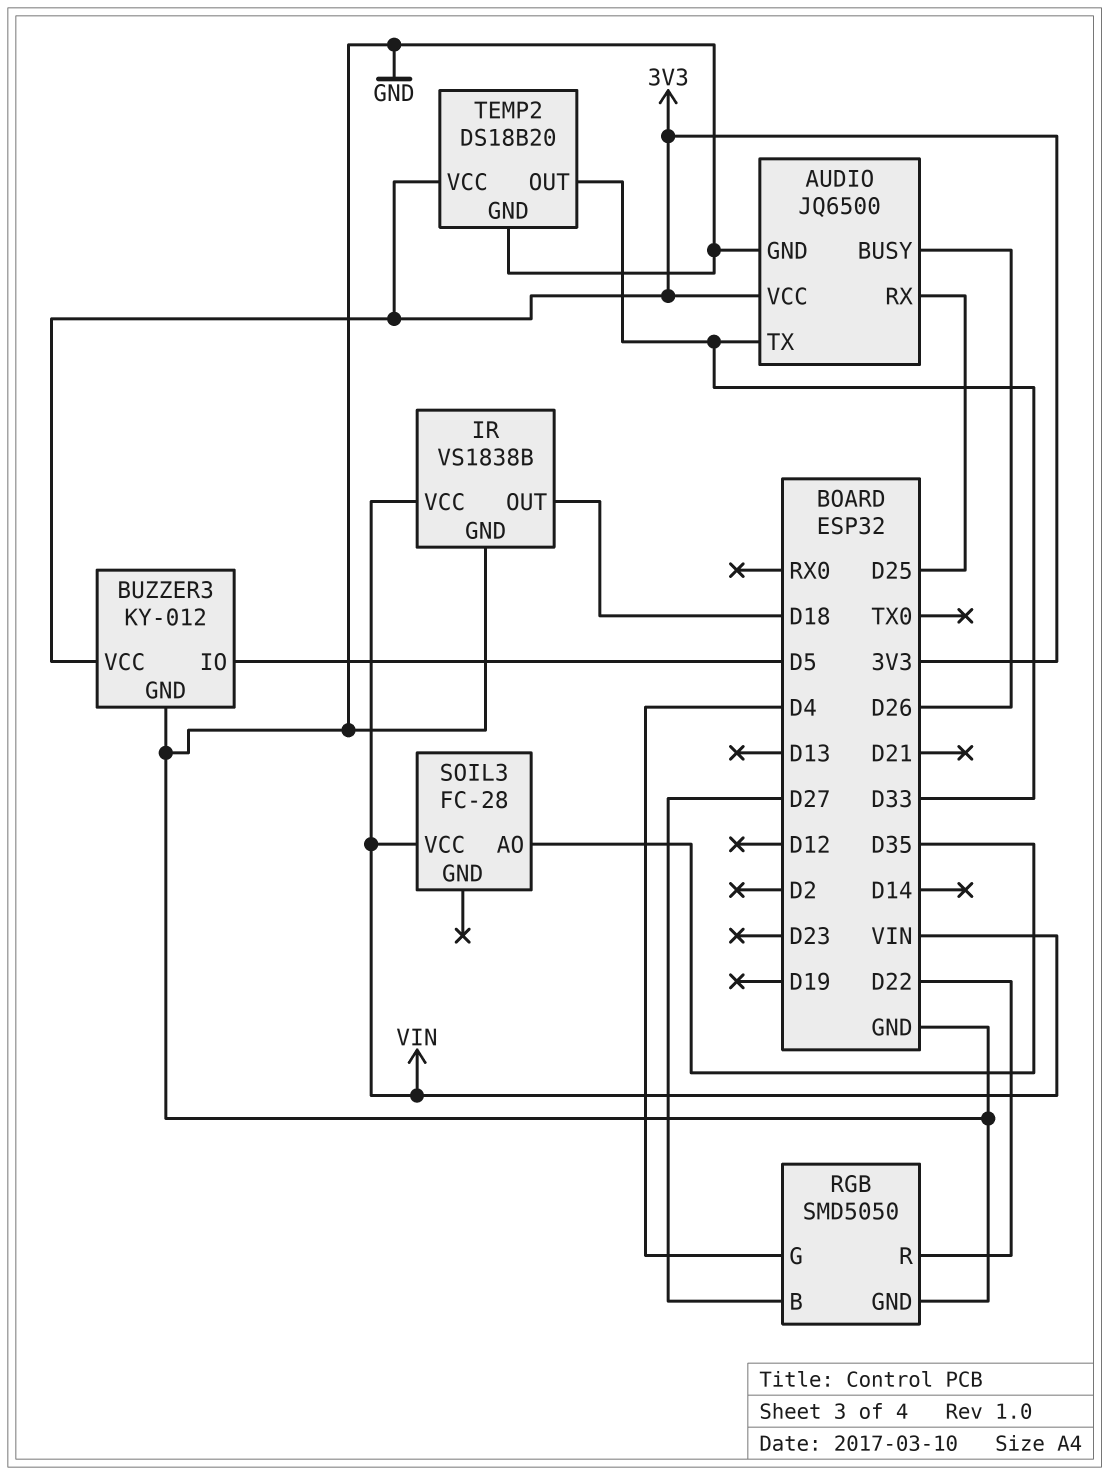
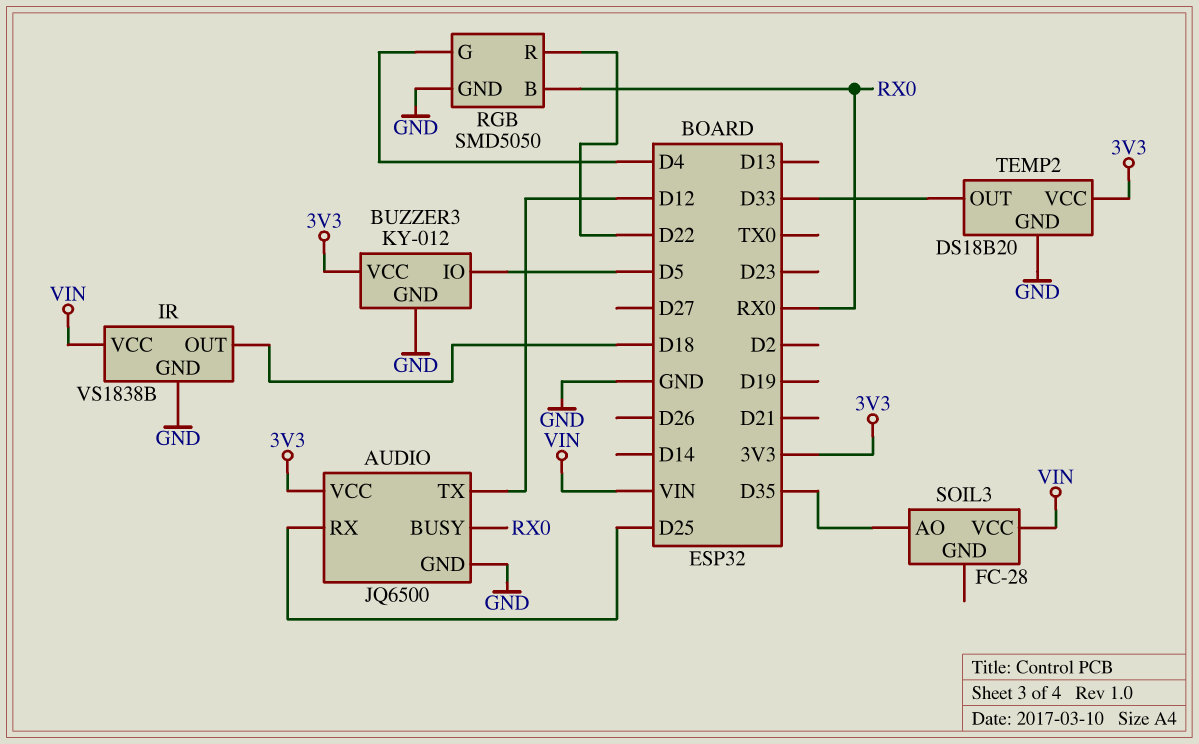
AUDIO pin BUSY: D26 -> RX0
AUDIO pin TX: D33 -> D12
RGB pin B: D27 -> RX0

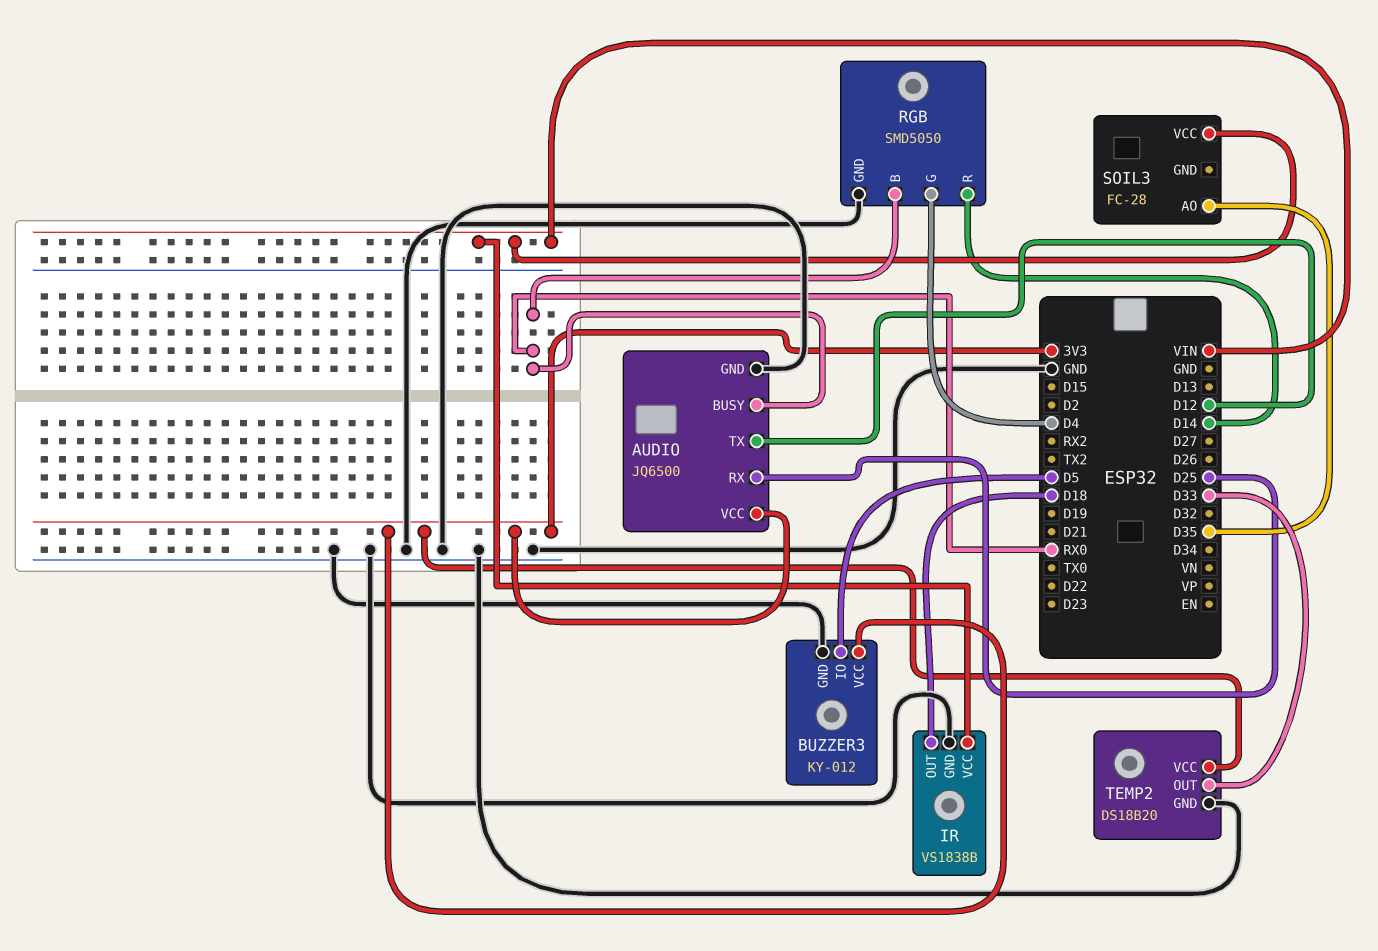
RGB pin R: D22 -> D14

